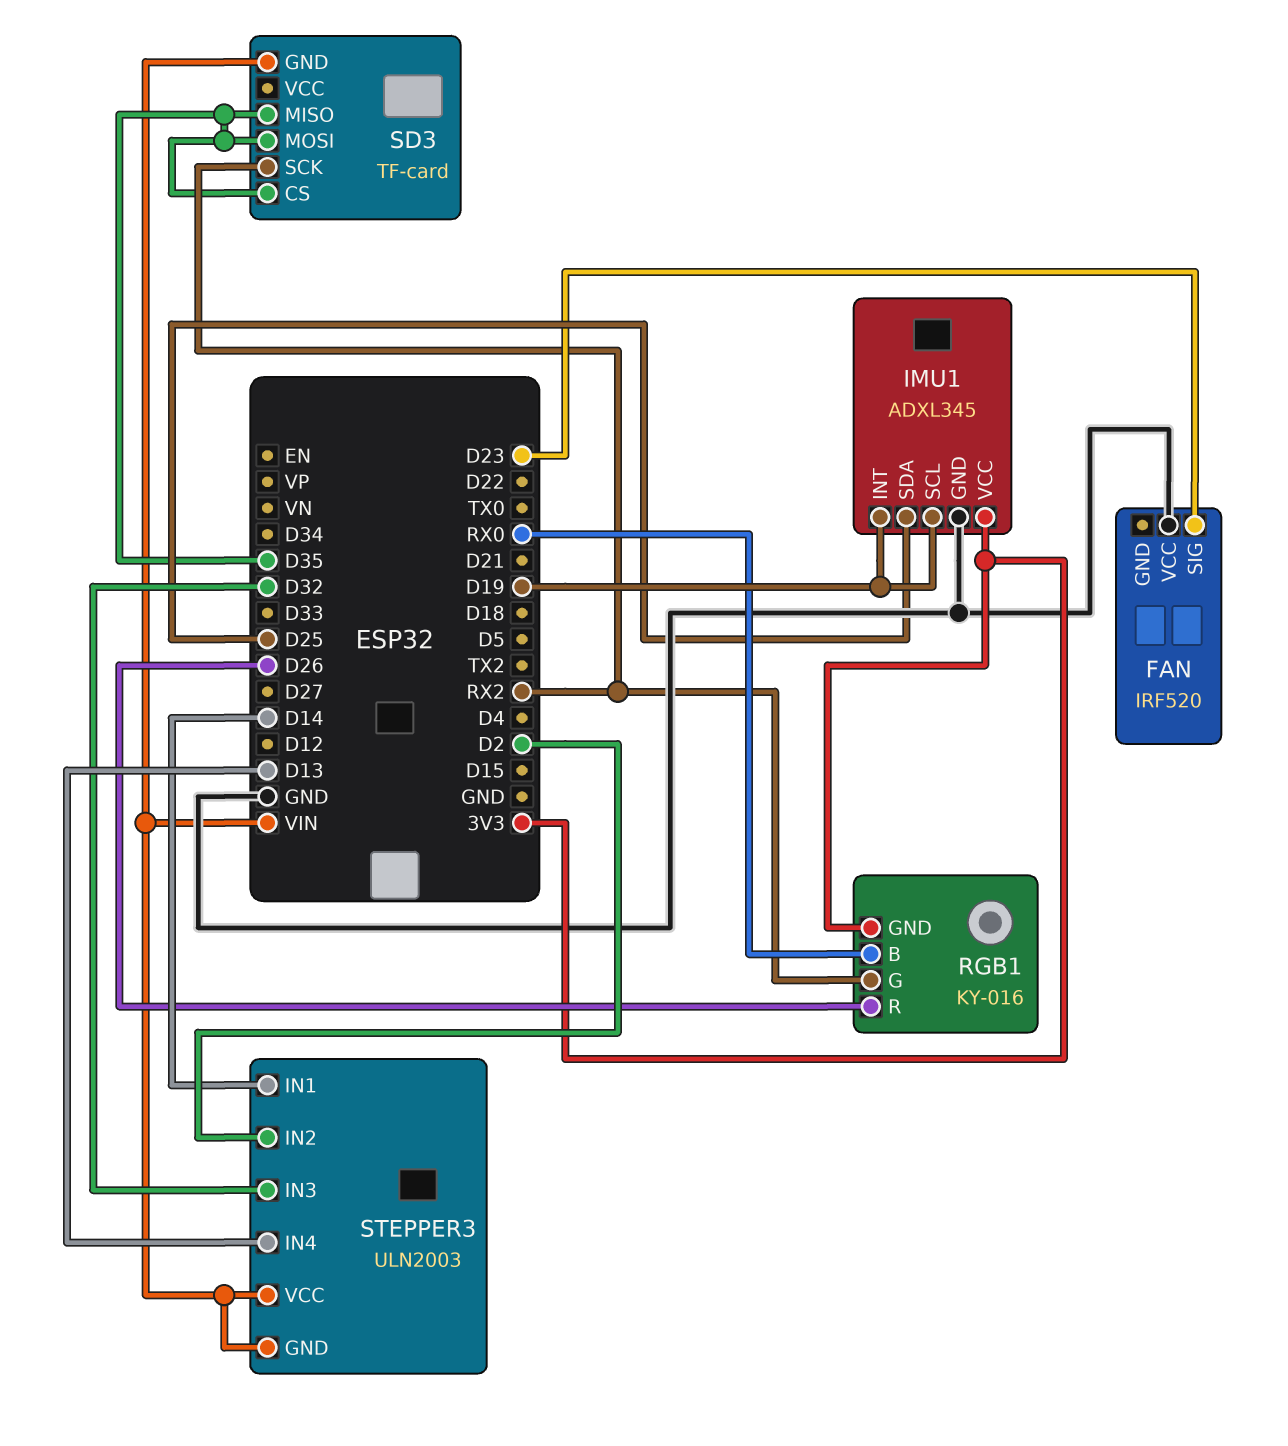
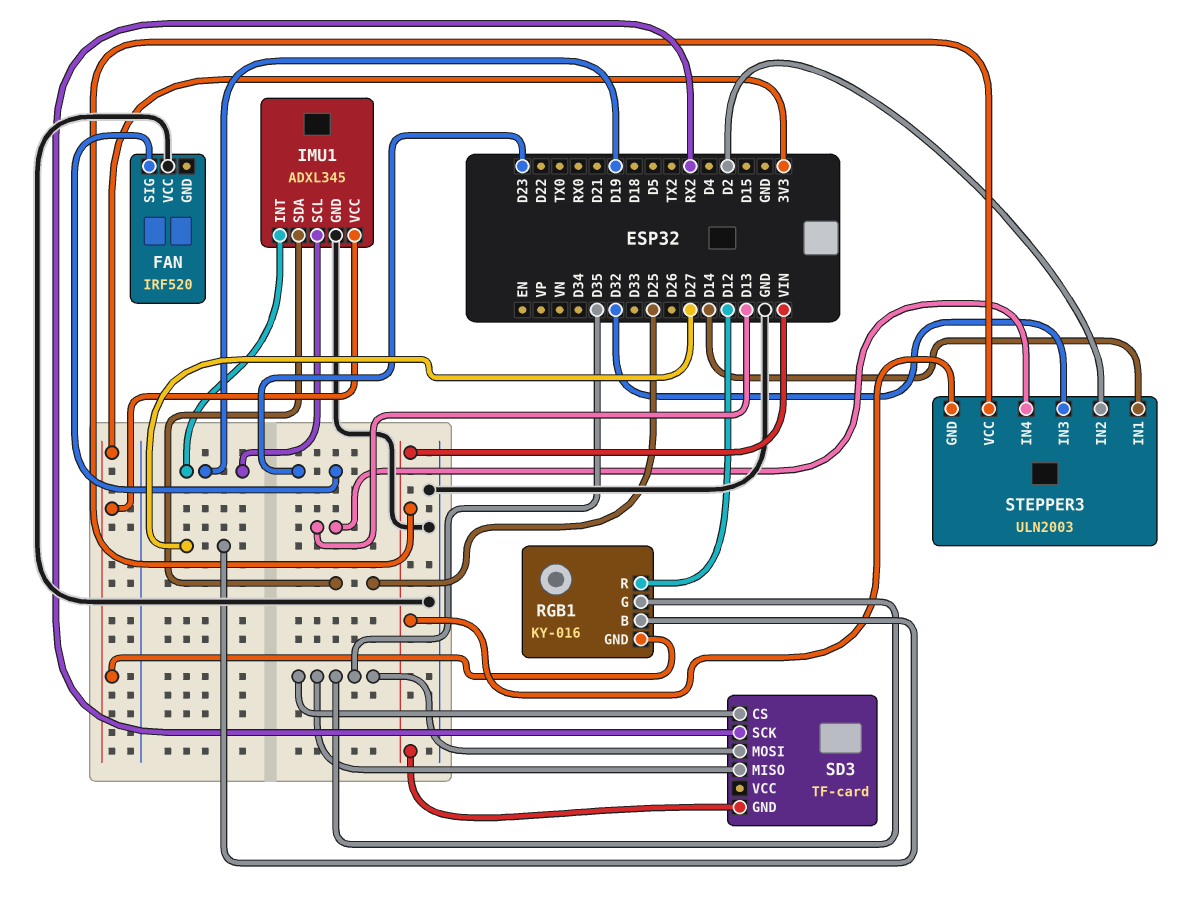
RGB1 pin B: RX0 -> D27
RGB1 pin G: RX2 -> D35
RGB1 pin R: D26 -> D12

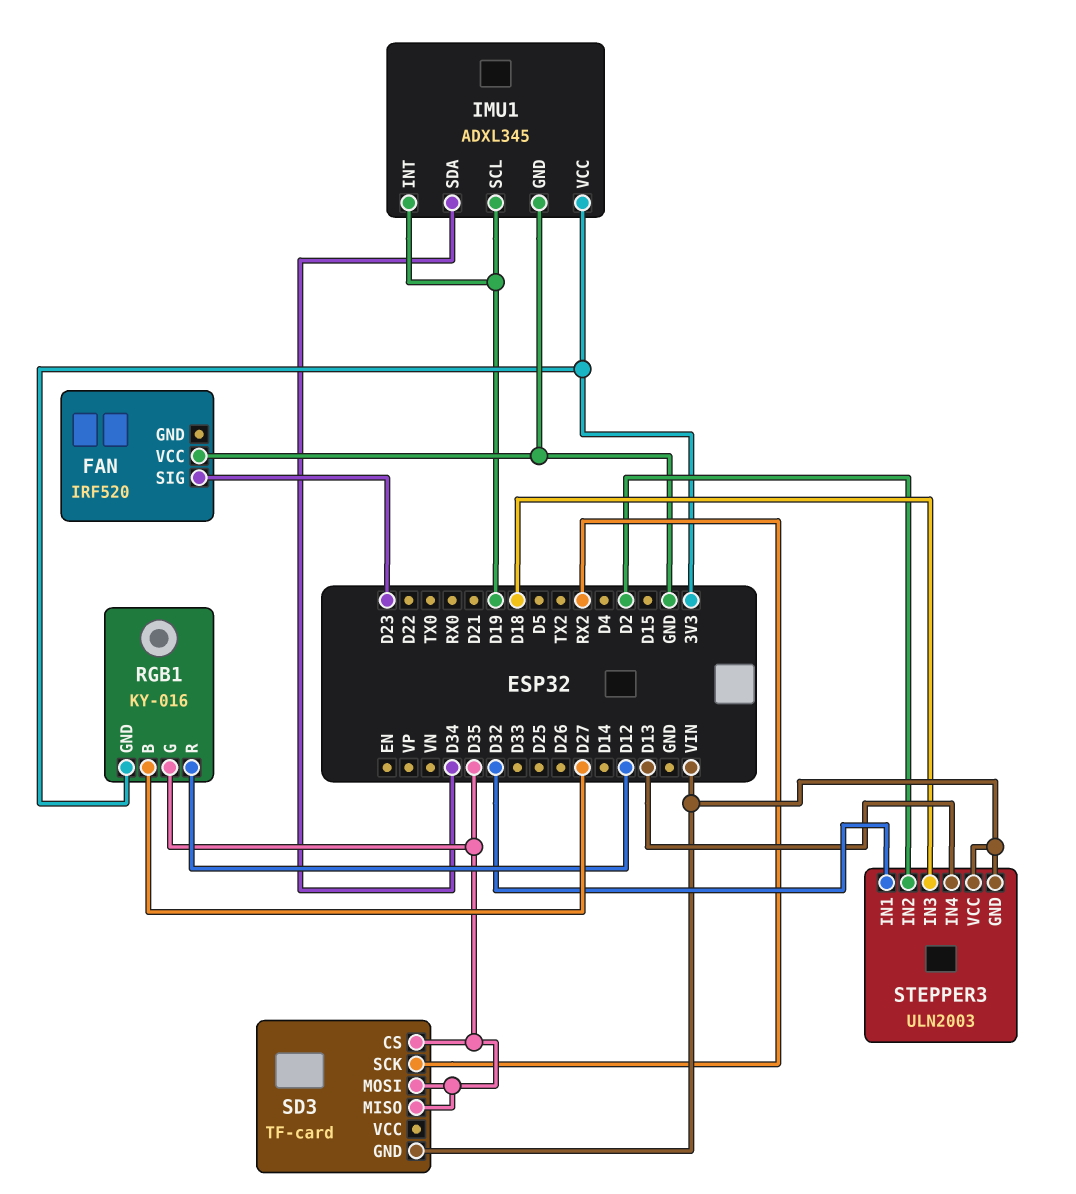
IMU1 pin SDA: D25 -> D34
STEPPER3 pin IN1: D14 -> D32
STEPPER3 pin IN3: D32 -> D18

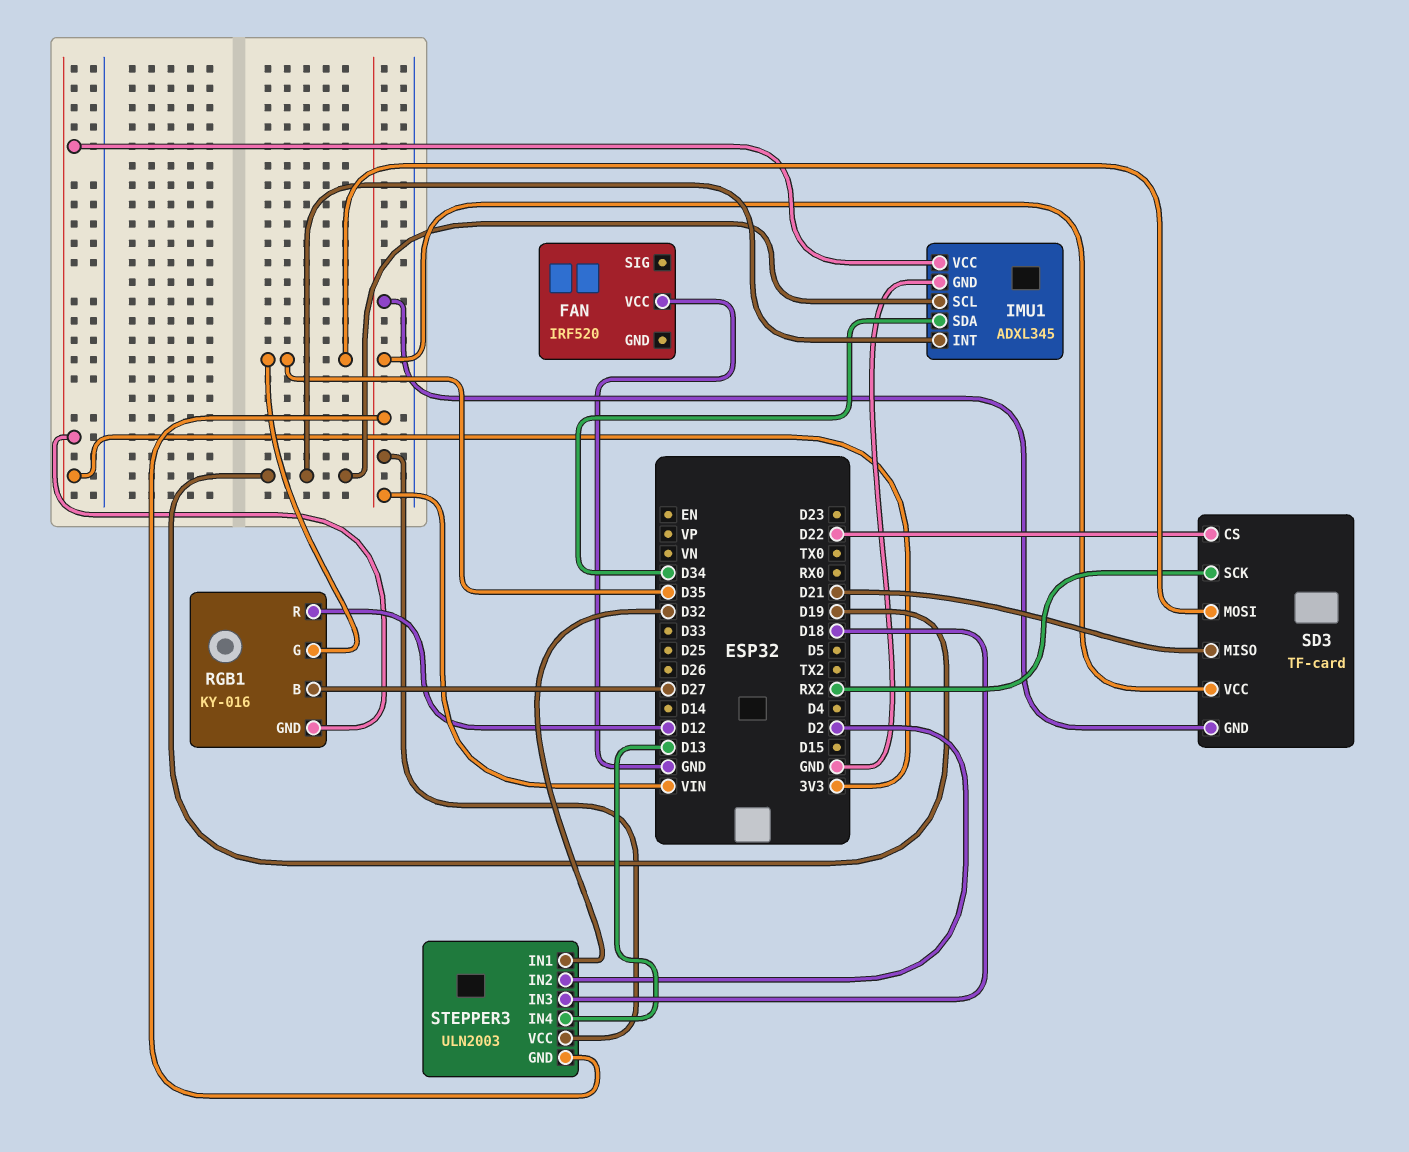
FAN pin SIG: D23 -> none
SD3 pin CS: D35 -> D22
SD3 pin MISO: D35 -> D21
SD3 pin VCC: none -> VIN

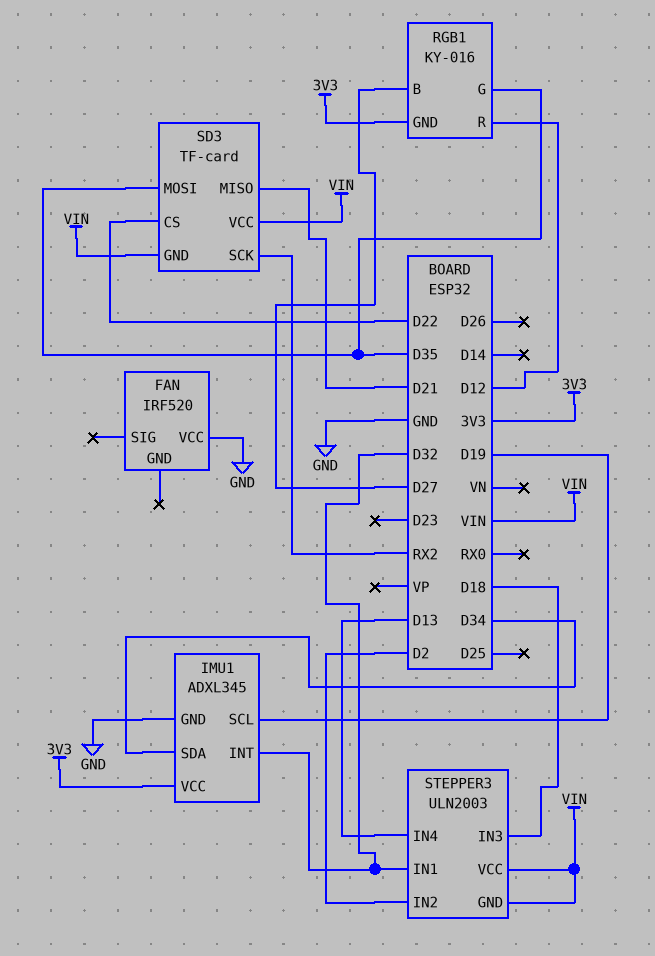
IMU1 pin INT: D19 -> D32

